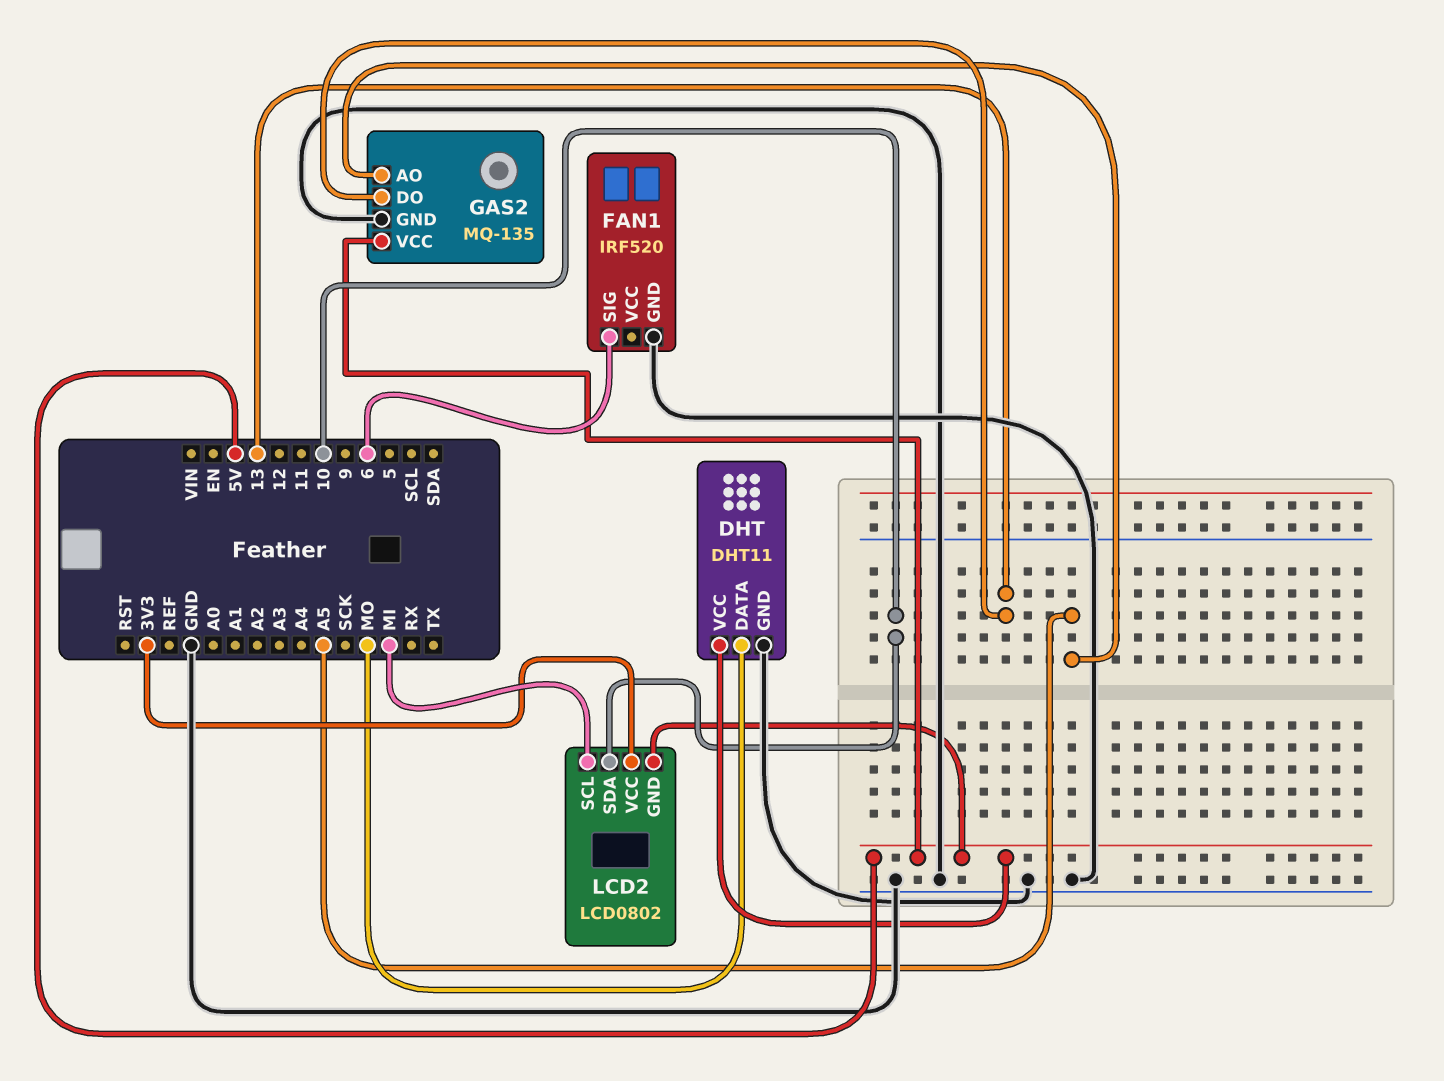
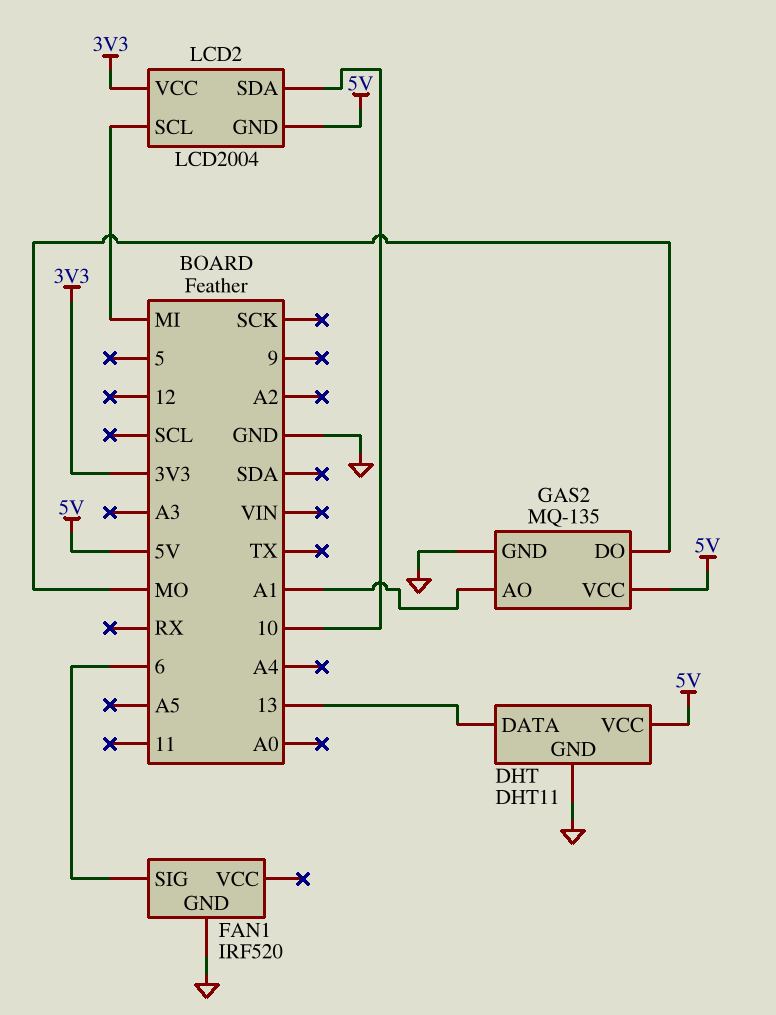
DHT pin DATA: MO -> 13
GAS2 pin AO: A5 -> A1
GAS2 pin DO: 13 -> MO
LCD2: LCD0802 -> LCD2004

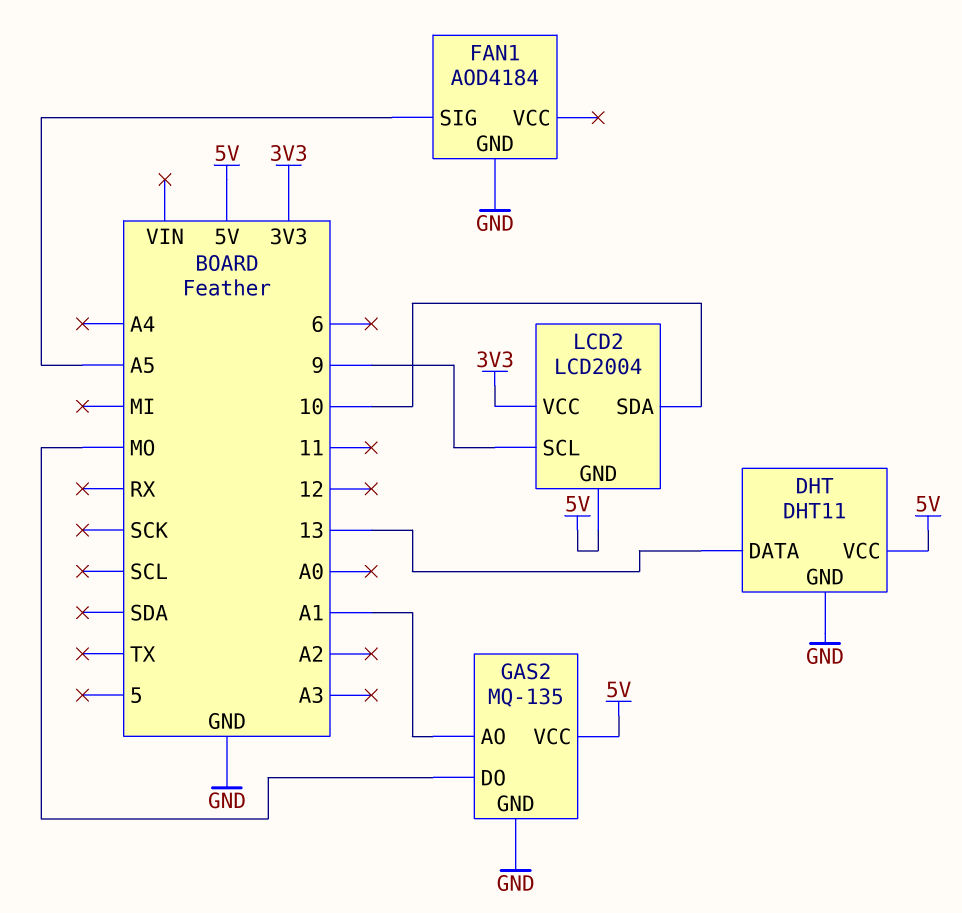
FAN1: IRF520 -> AOD4184
FAN1 pin SIG: 6 -> A5
LCD2 pin SCL: MI -> 9

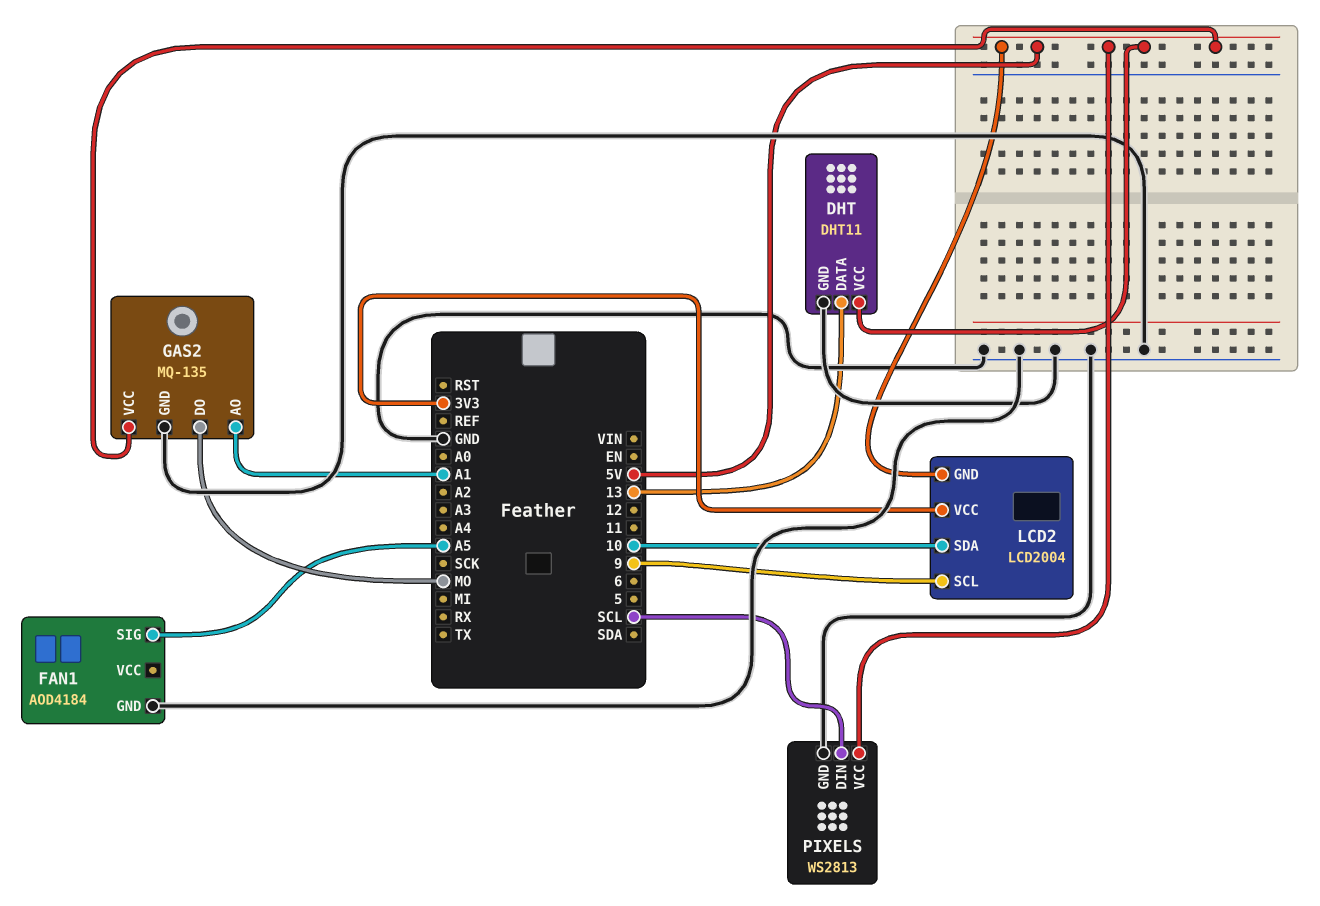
PIXELS: none -> WS2813
PIXELS pin DIN: none -> SCL
PIXELS pin GND: none -> GND
PIXELS pin VCC: none -> 5V

